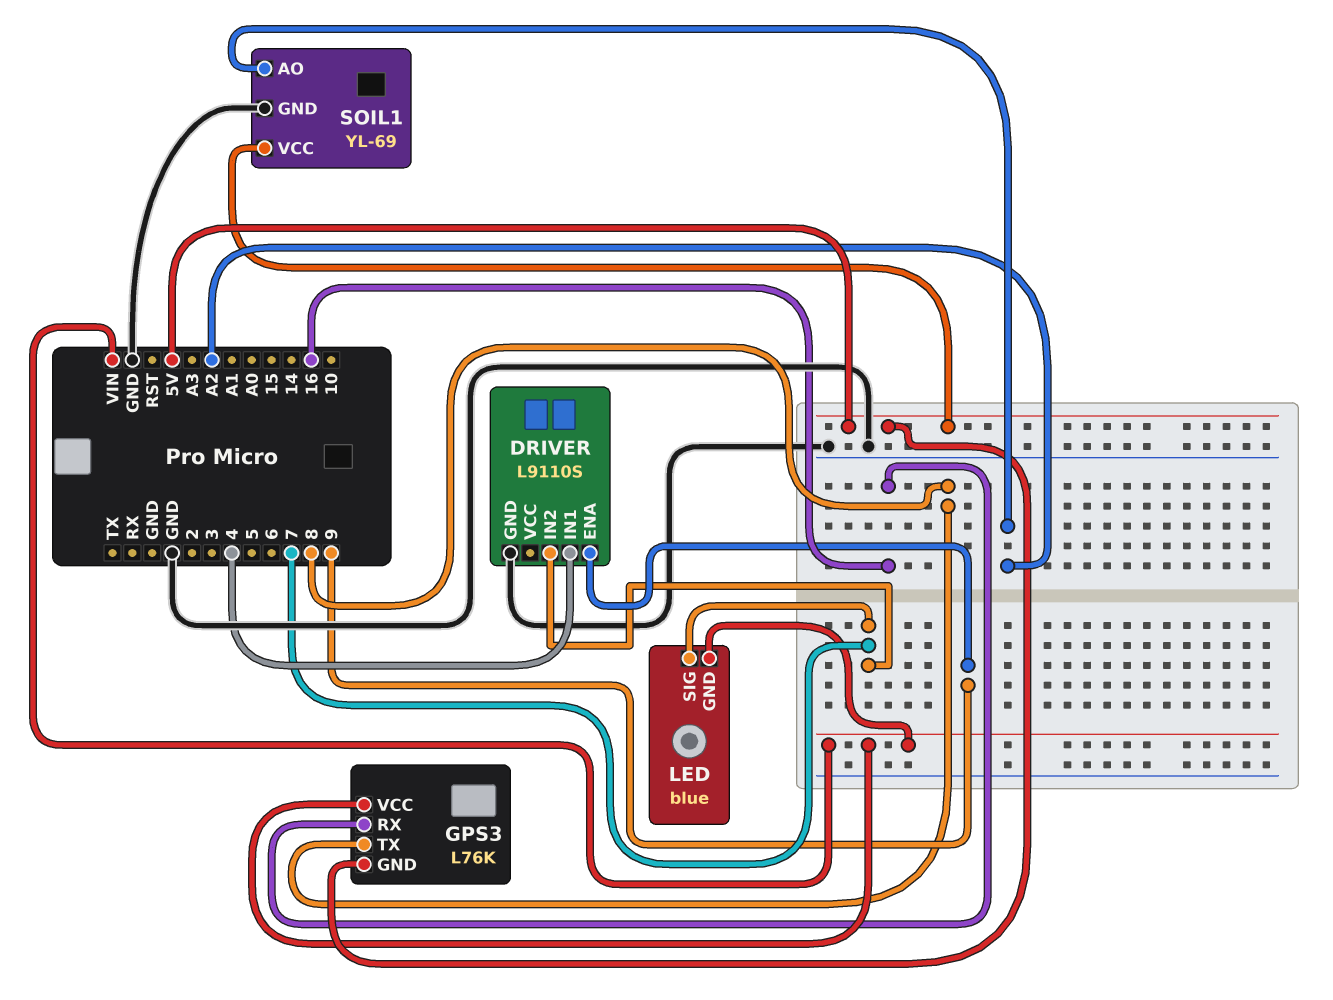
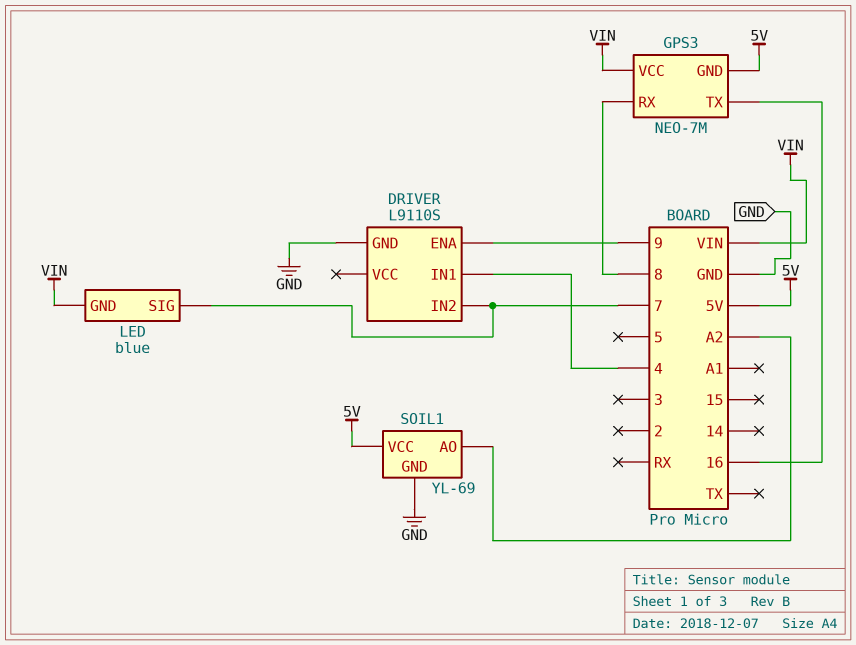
GPS3: L76K -> NEO-7M
GPS3 pin RX: 16 -> 8
GPS3 pin TX: 8 -> 16

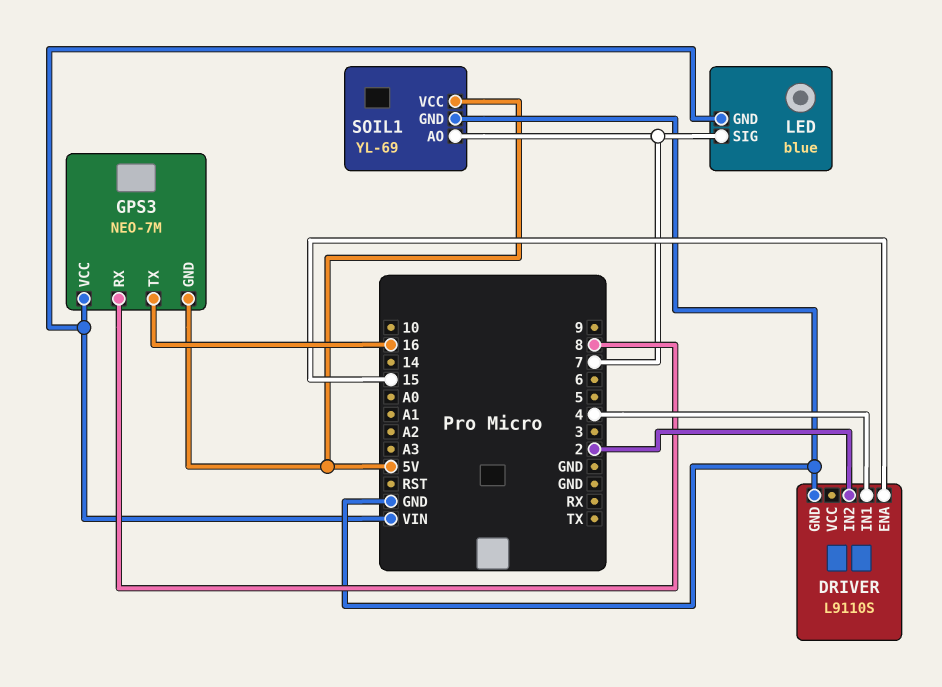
DRIVER pin ENA: 9 -> 15
DRIVER pin IN2: 7 -> 2
SOIL1 pin AO: A2 -> 7

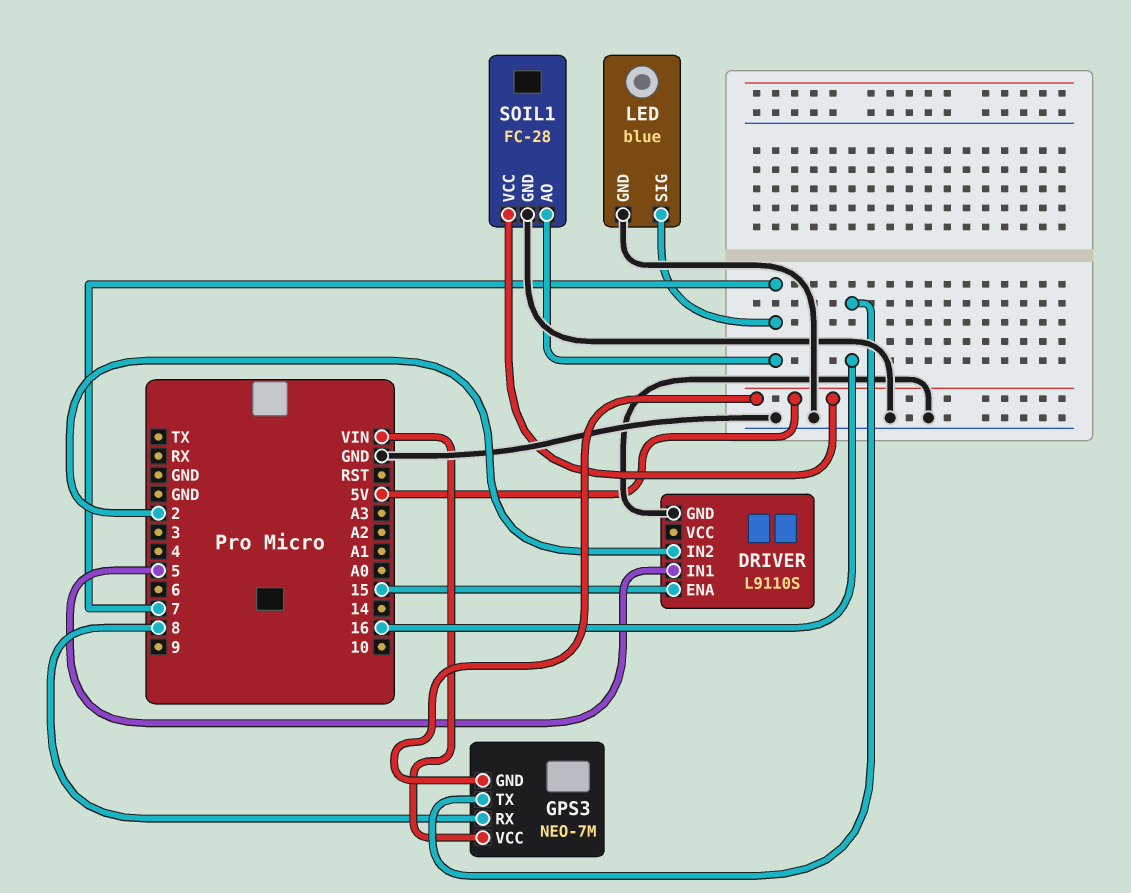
DRIVER pin IN1: 4 -> 5
LED pin GND: VIN -> GND
SOIL1: YL-69 -> FC-28

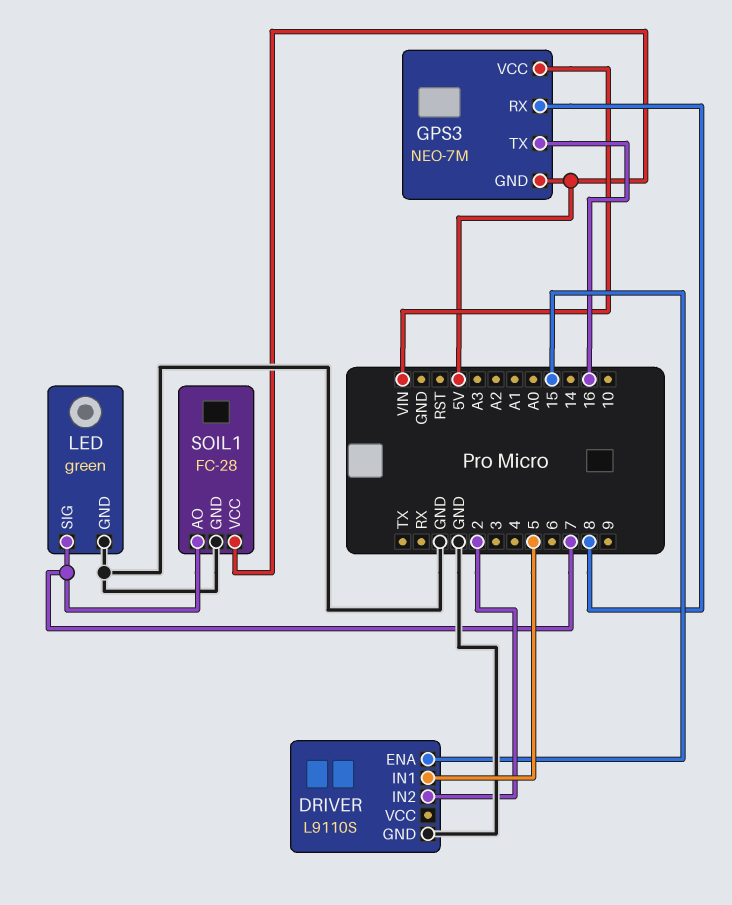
LED: blue -> green

